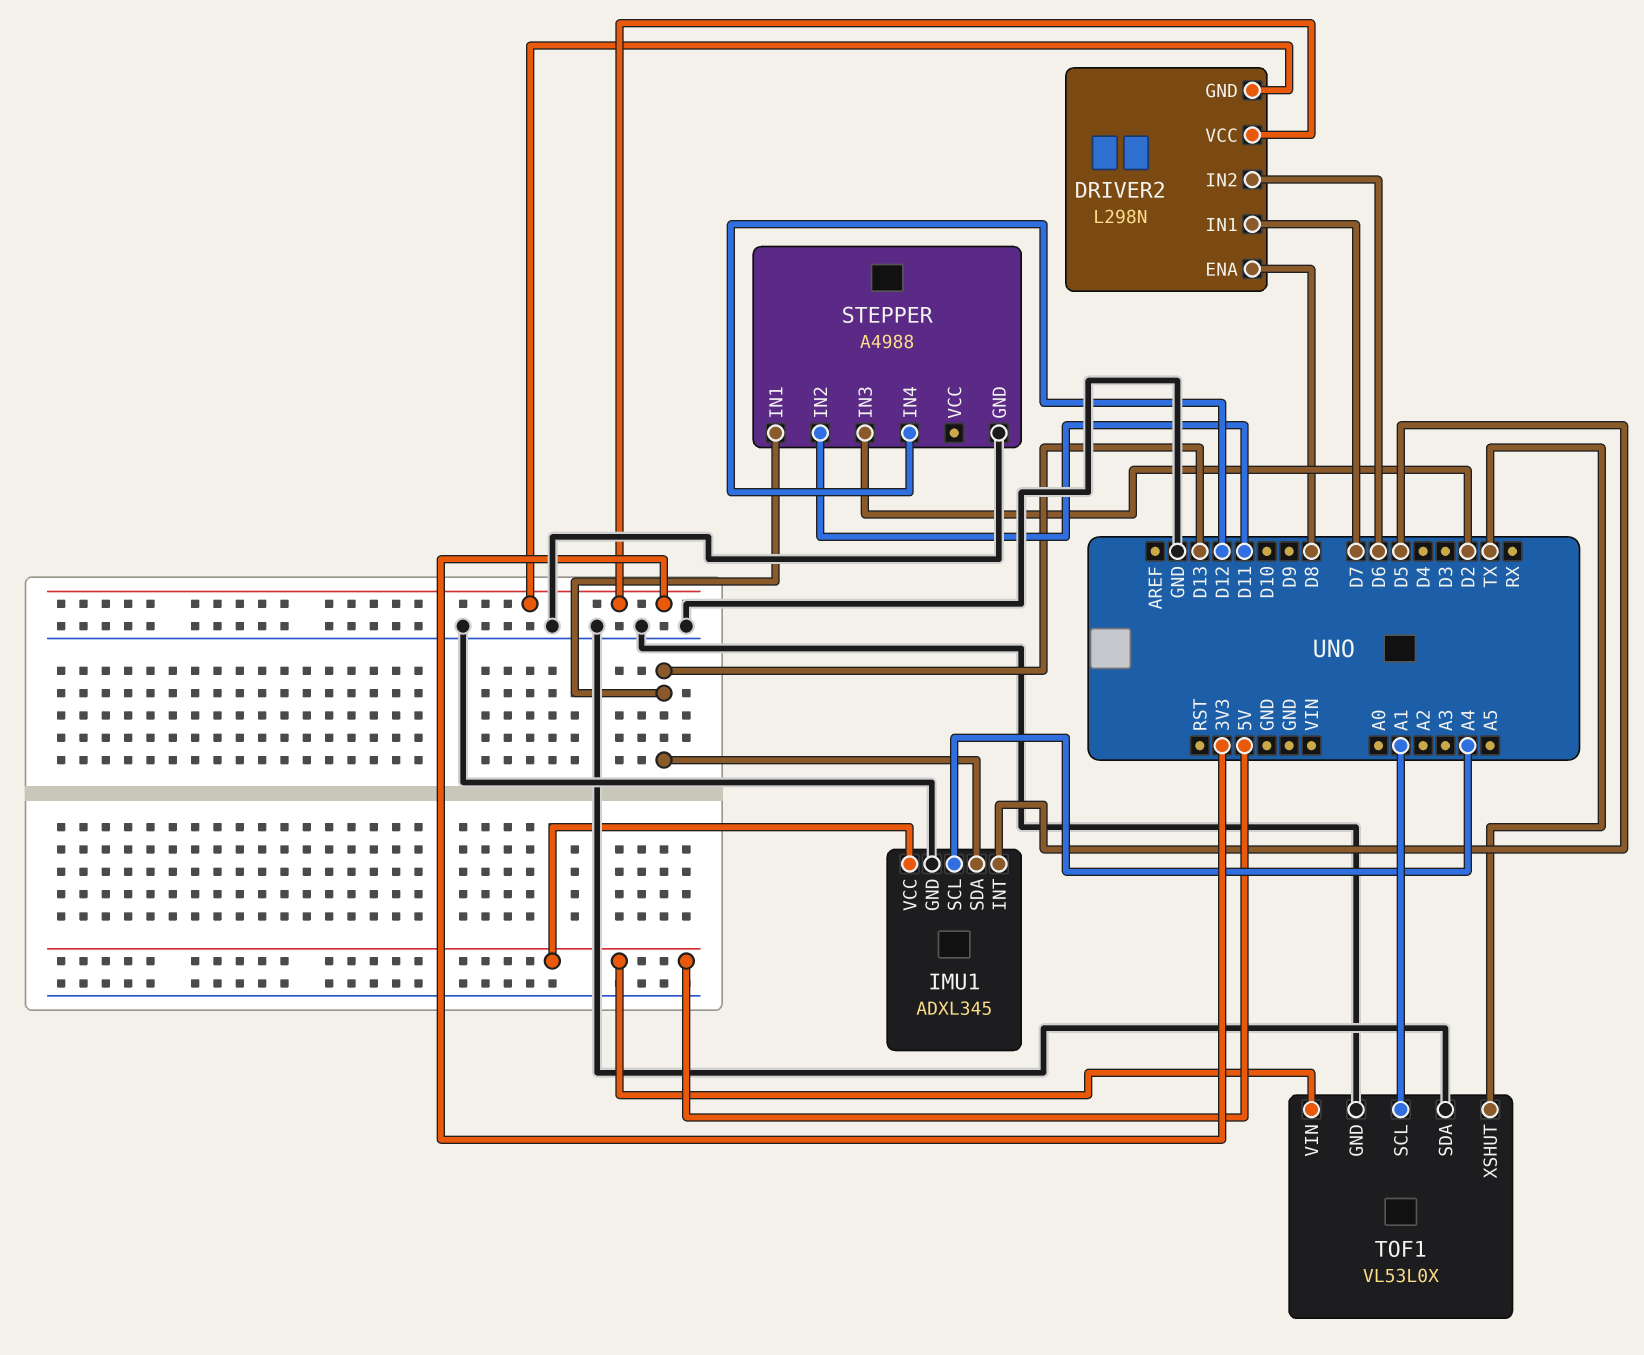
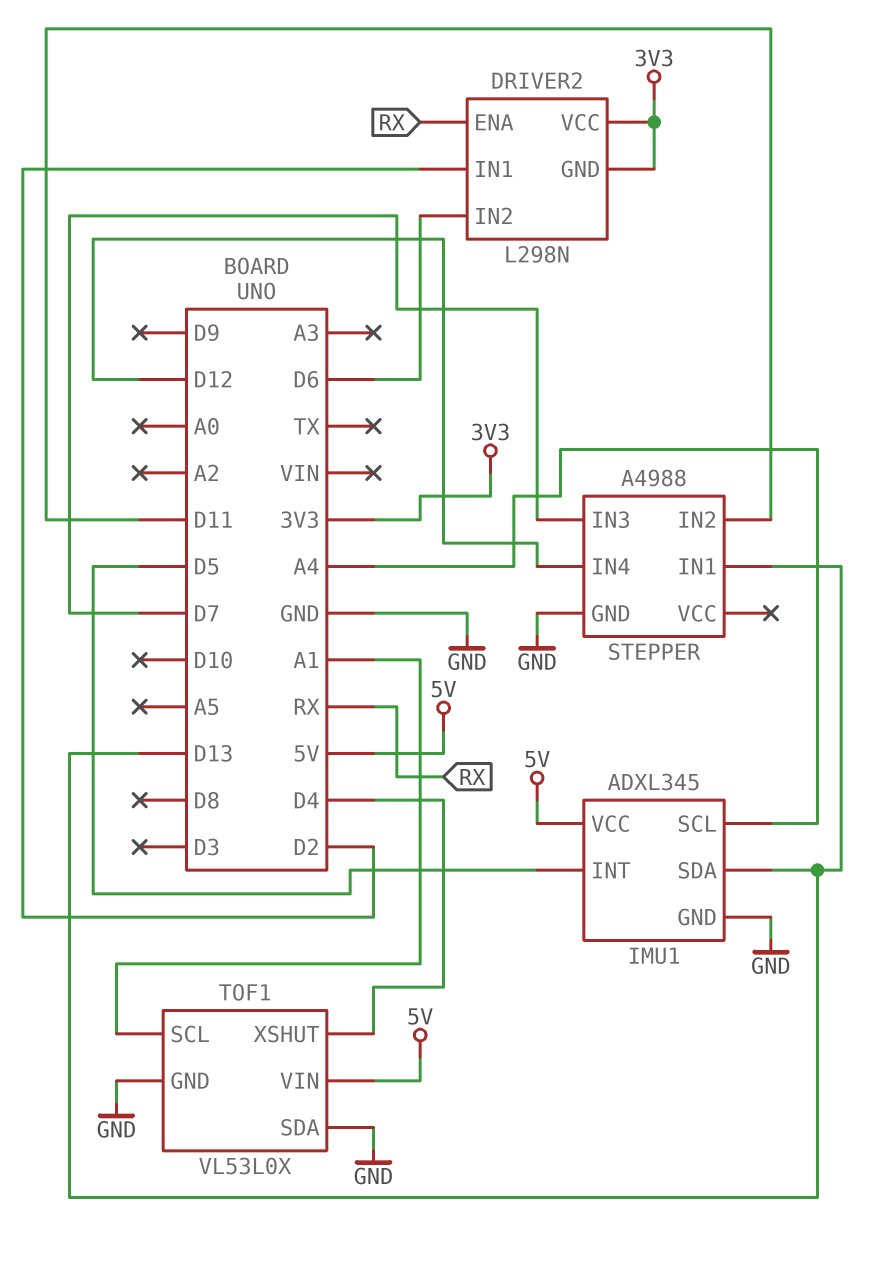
DRIVER2 pin ENA: D8 -> RX
DRIVER2 pin IN1: D7 -> D2
STEPPER pin IN3: D2 -> D7
TOF1 pin XSHUT: TX -> D4

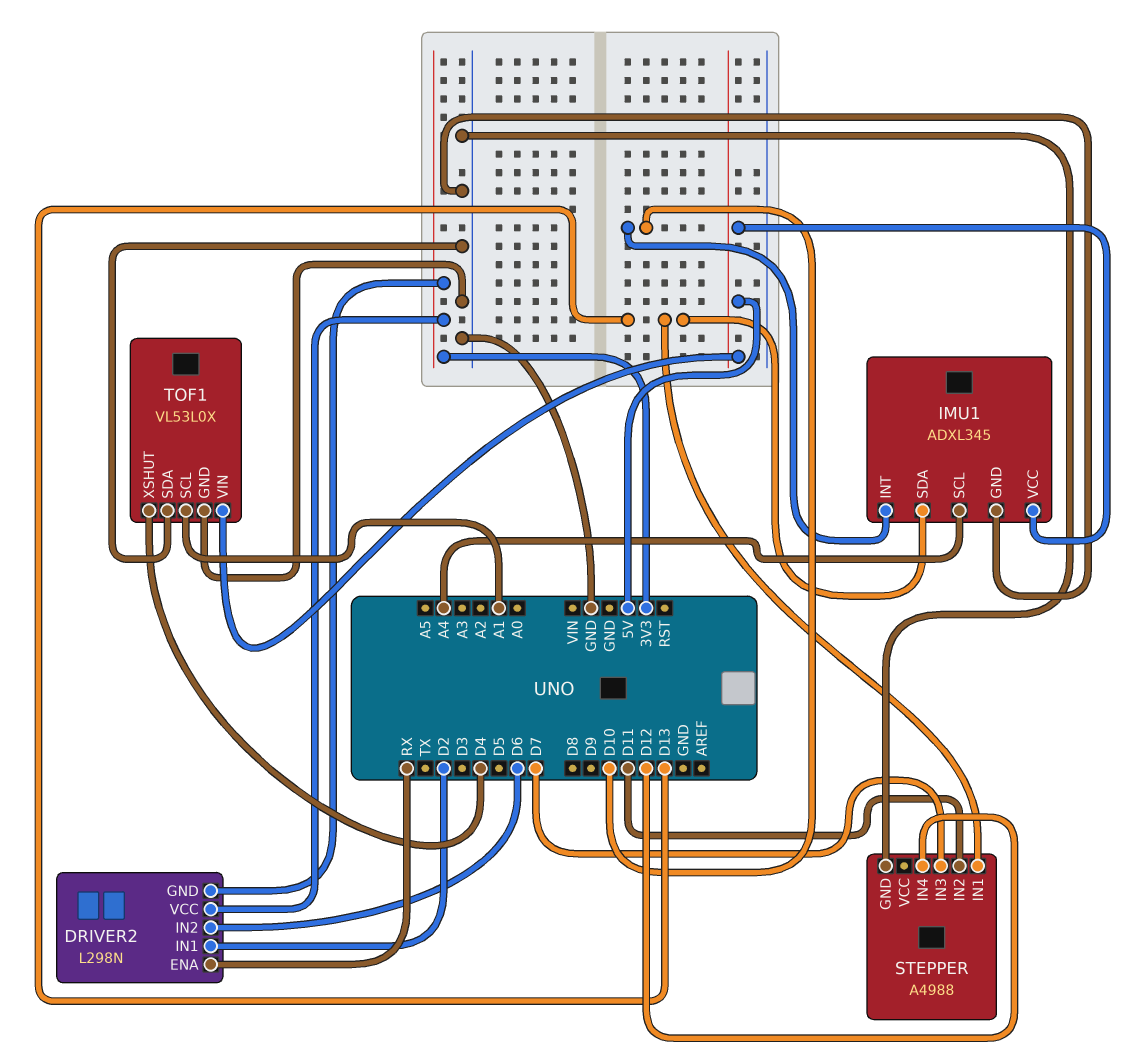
IMU1 pin INT: D5 -> D10

